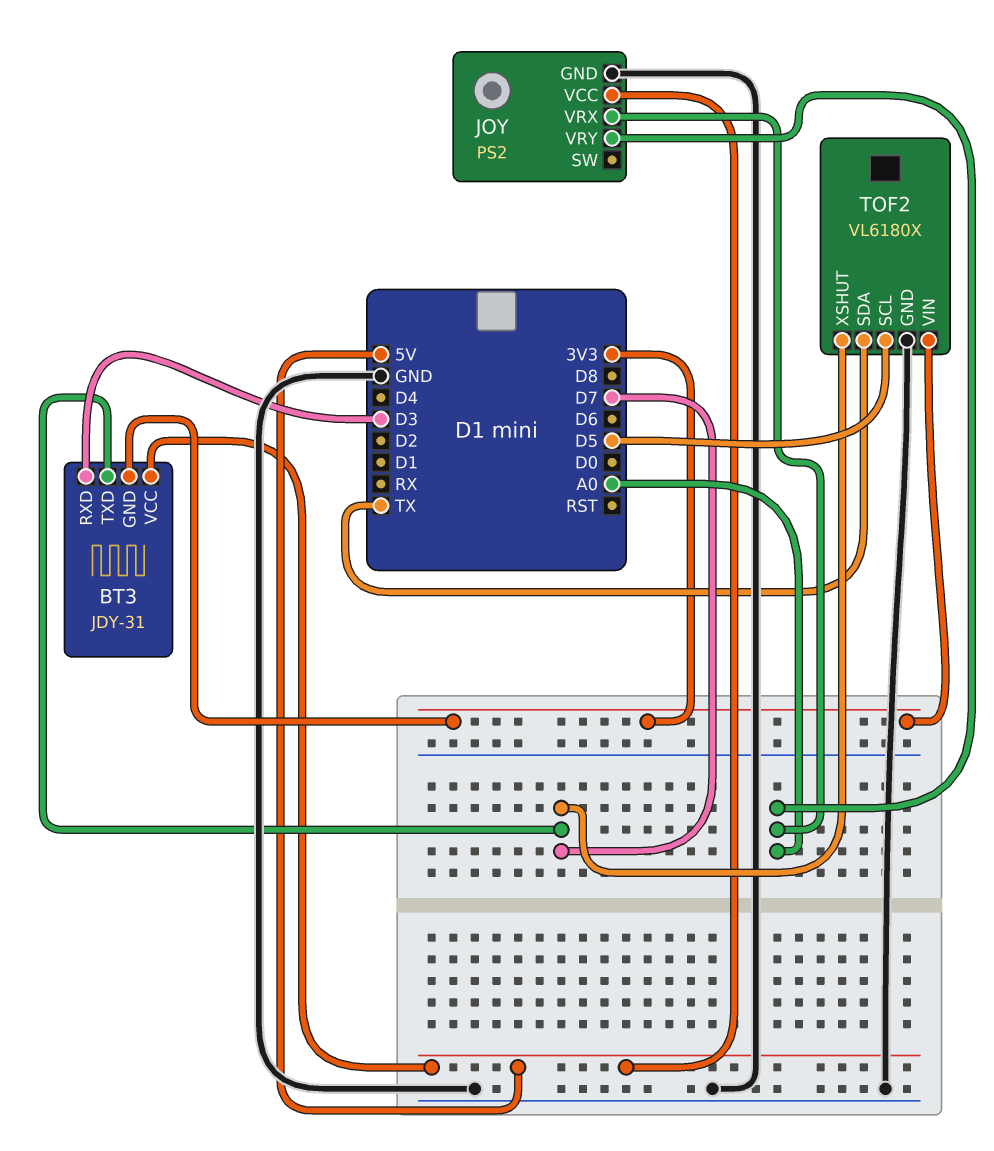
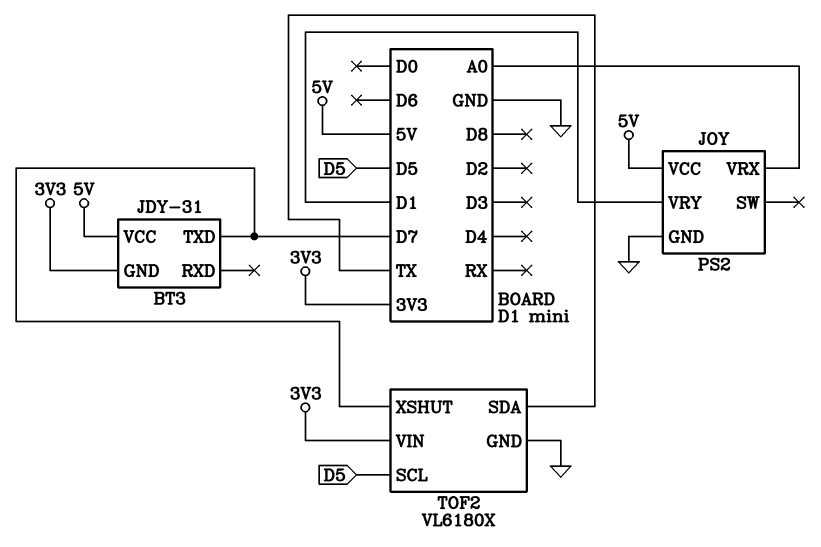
BT3 pin RXD: D3 -> none
JOY pin VRY: A0 -> D1

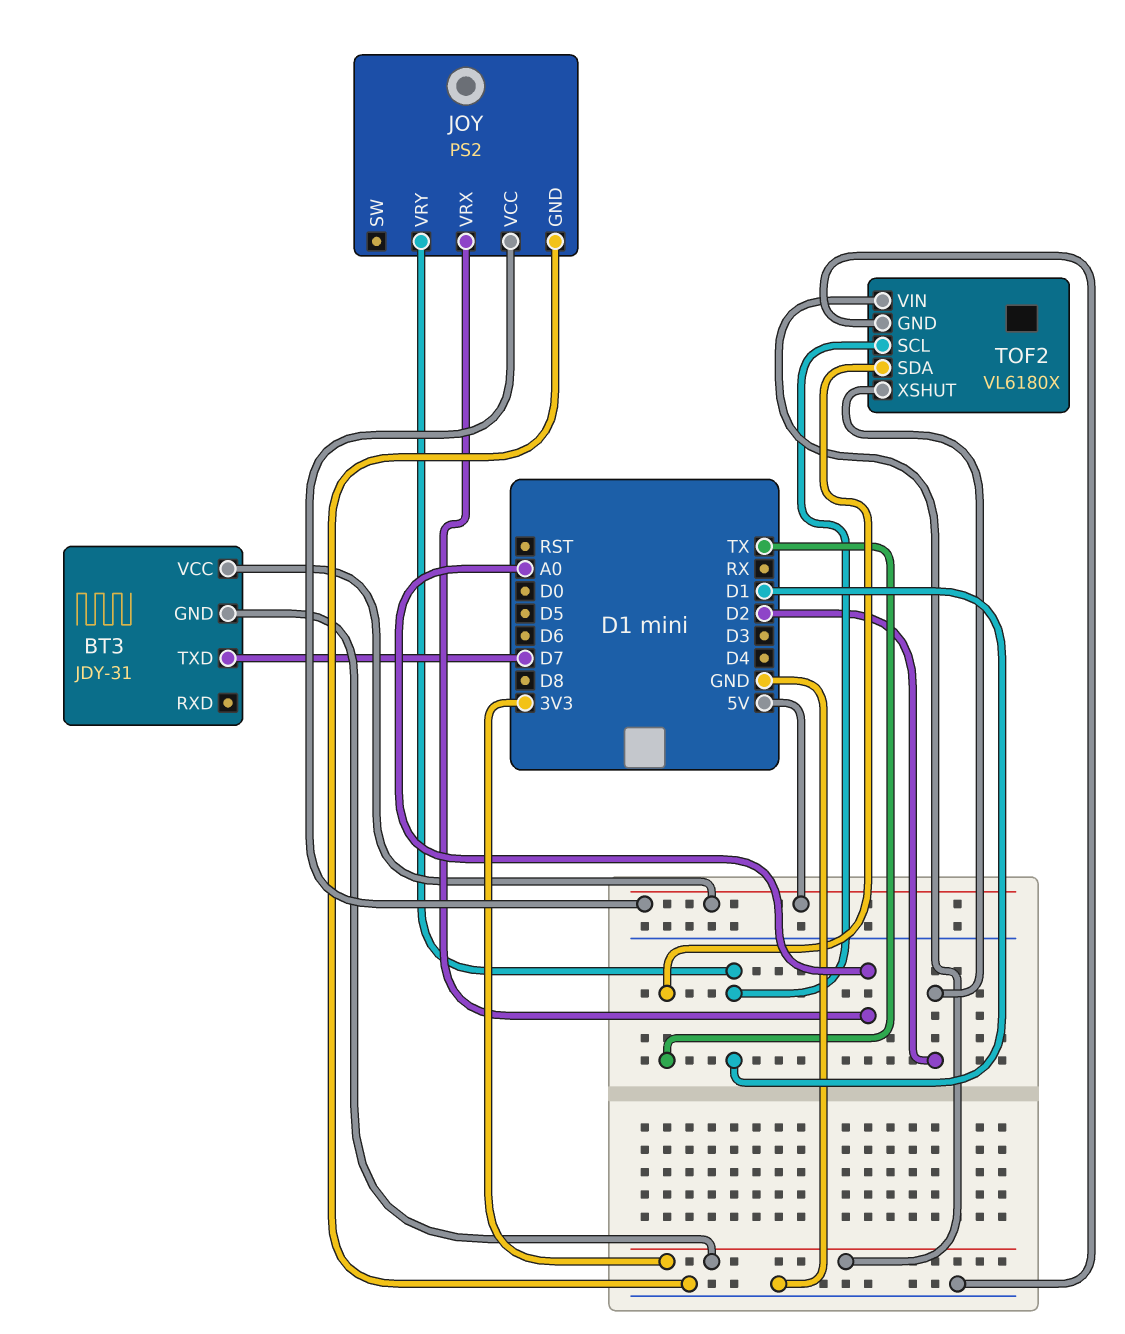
TOF2 pin SCL: D5 -> D1
TOF2 pin XSHUT: D7 -> D2

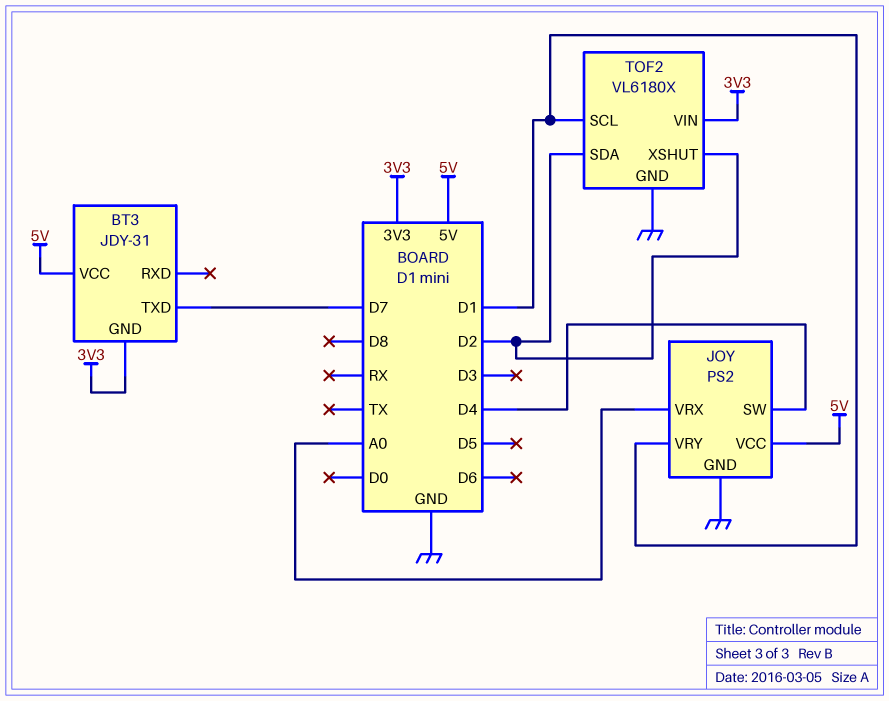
JOY pin SW: none -> D4
TOF2 pin SDA: TX -> D2

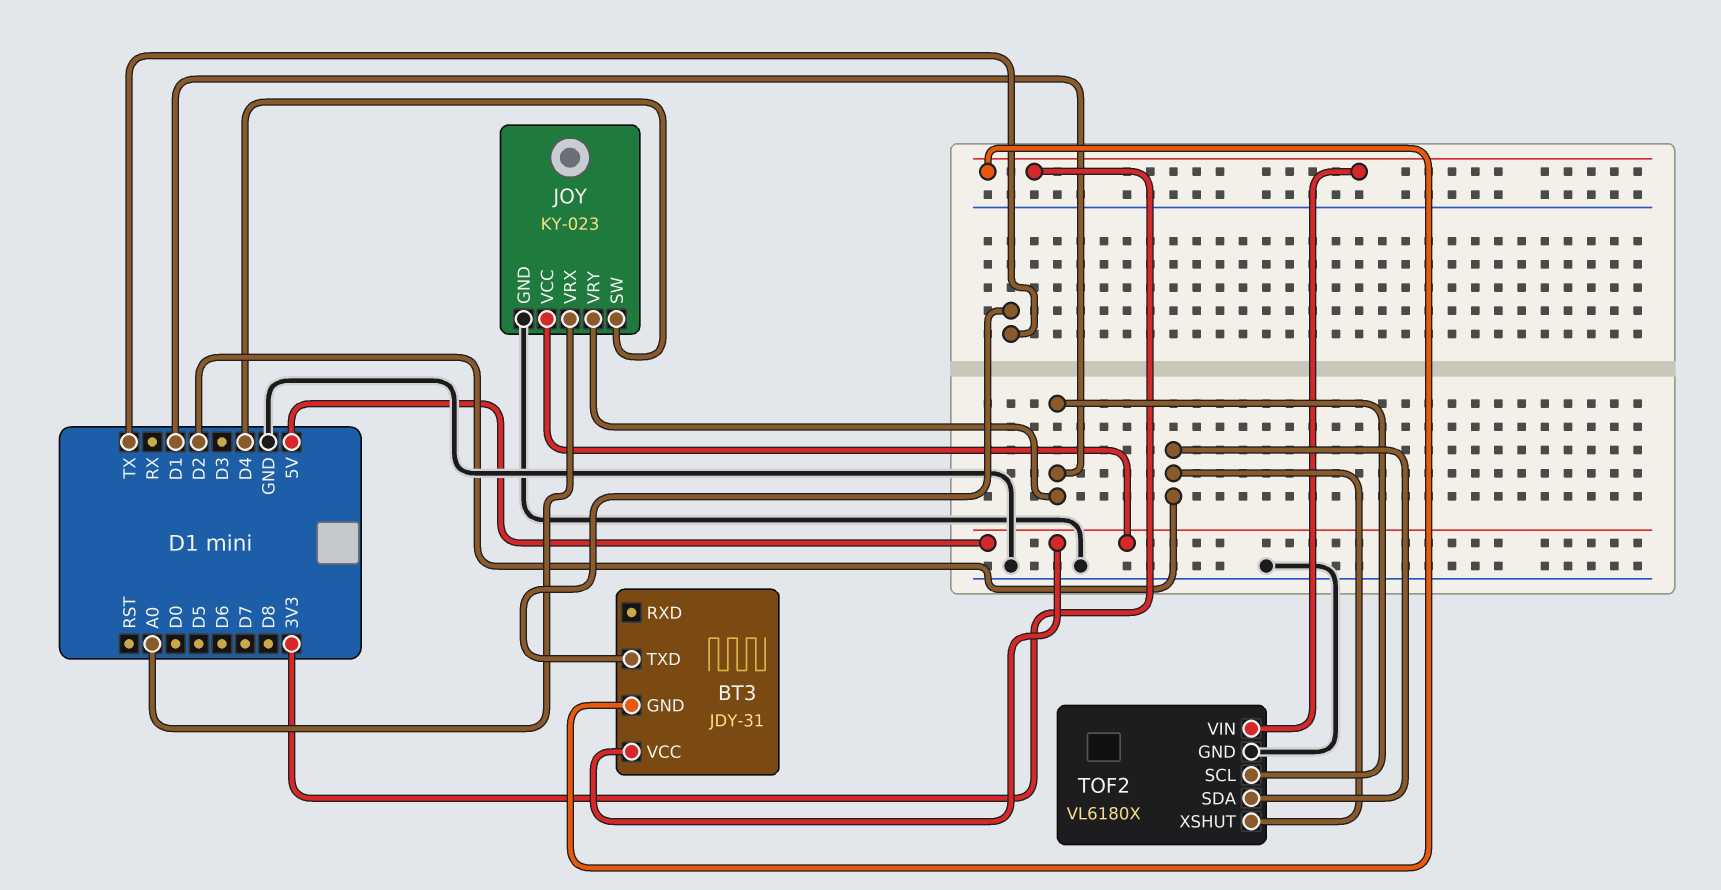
BT3 pin TXD: D7 -> TX
JOY: PS2 -> KY-023

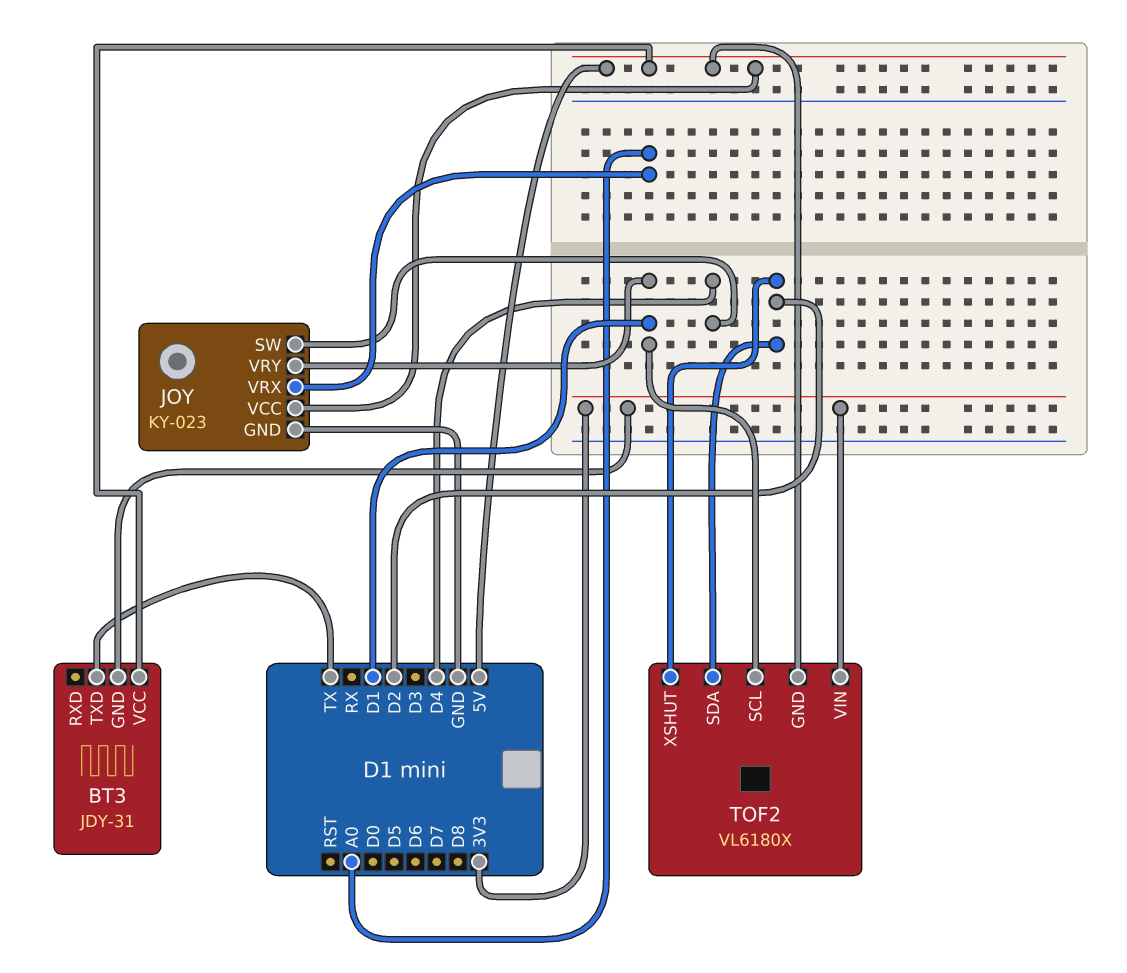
TOF2 pin GND: GND -> 5V

